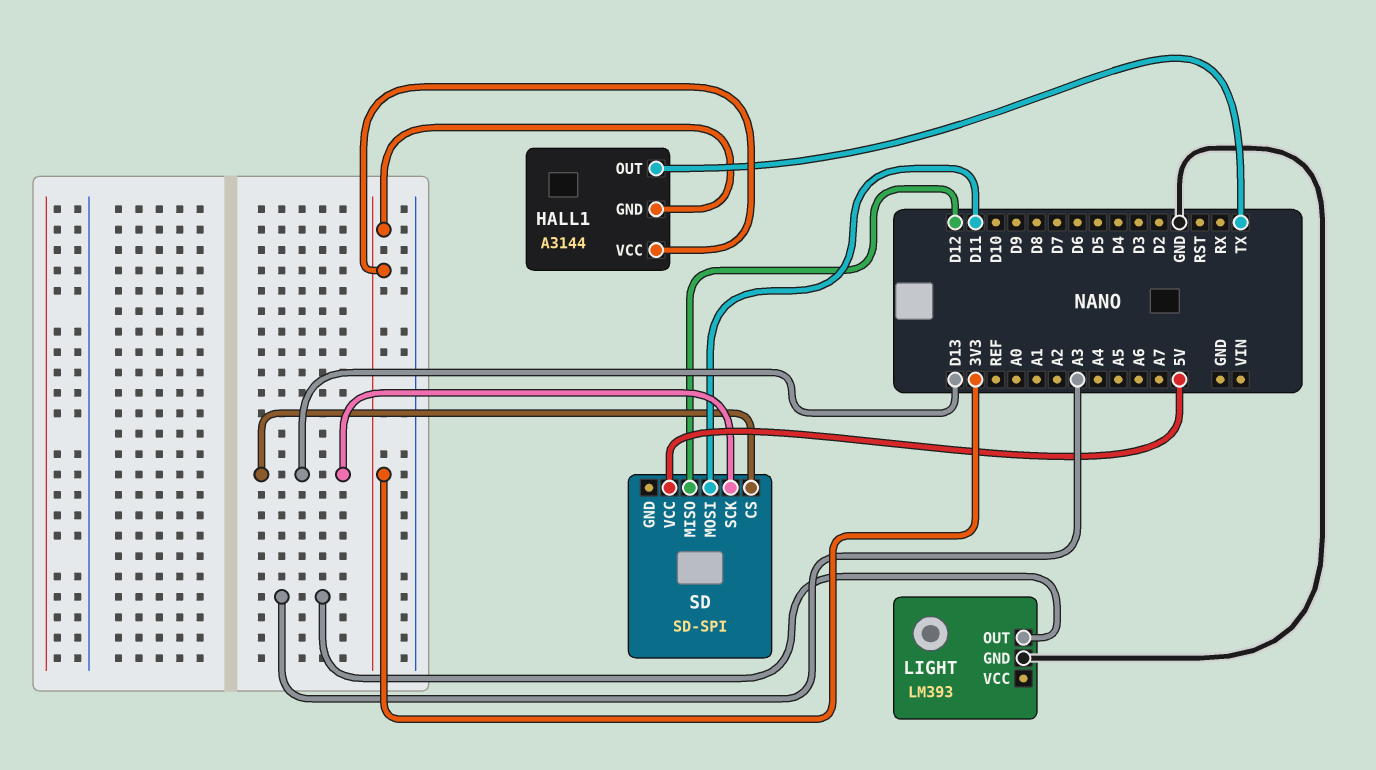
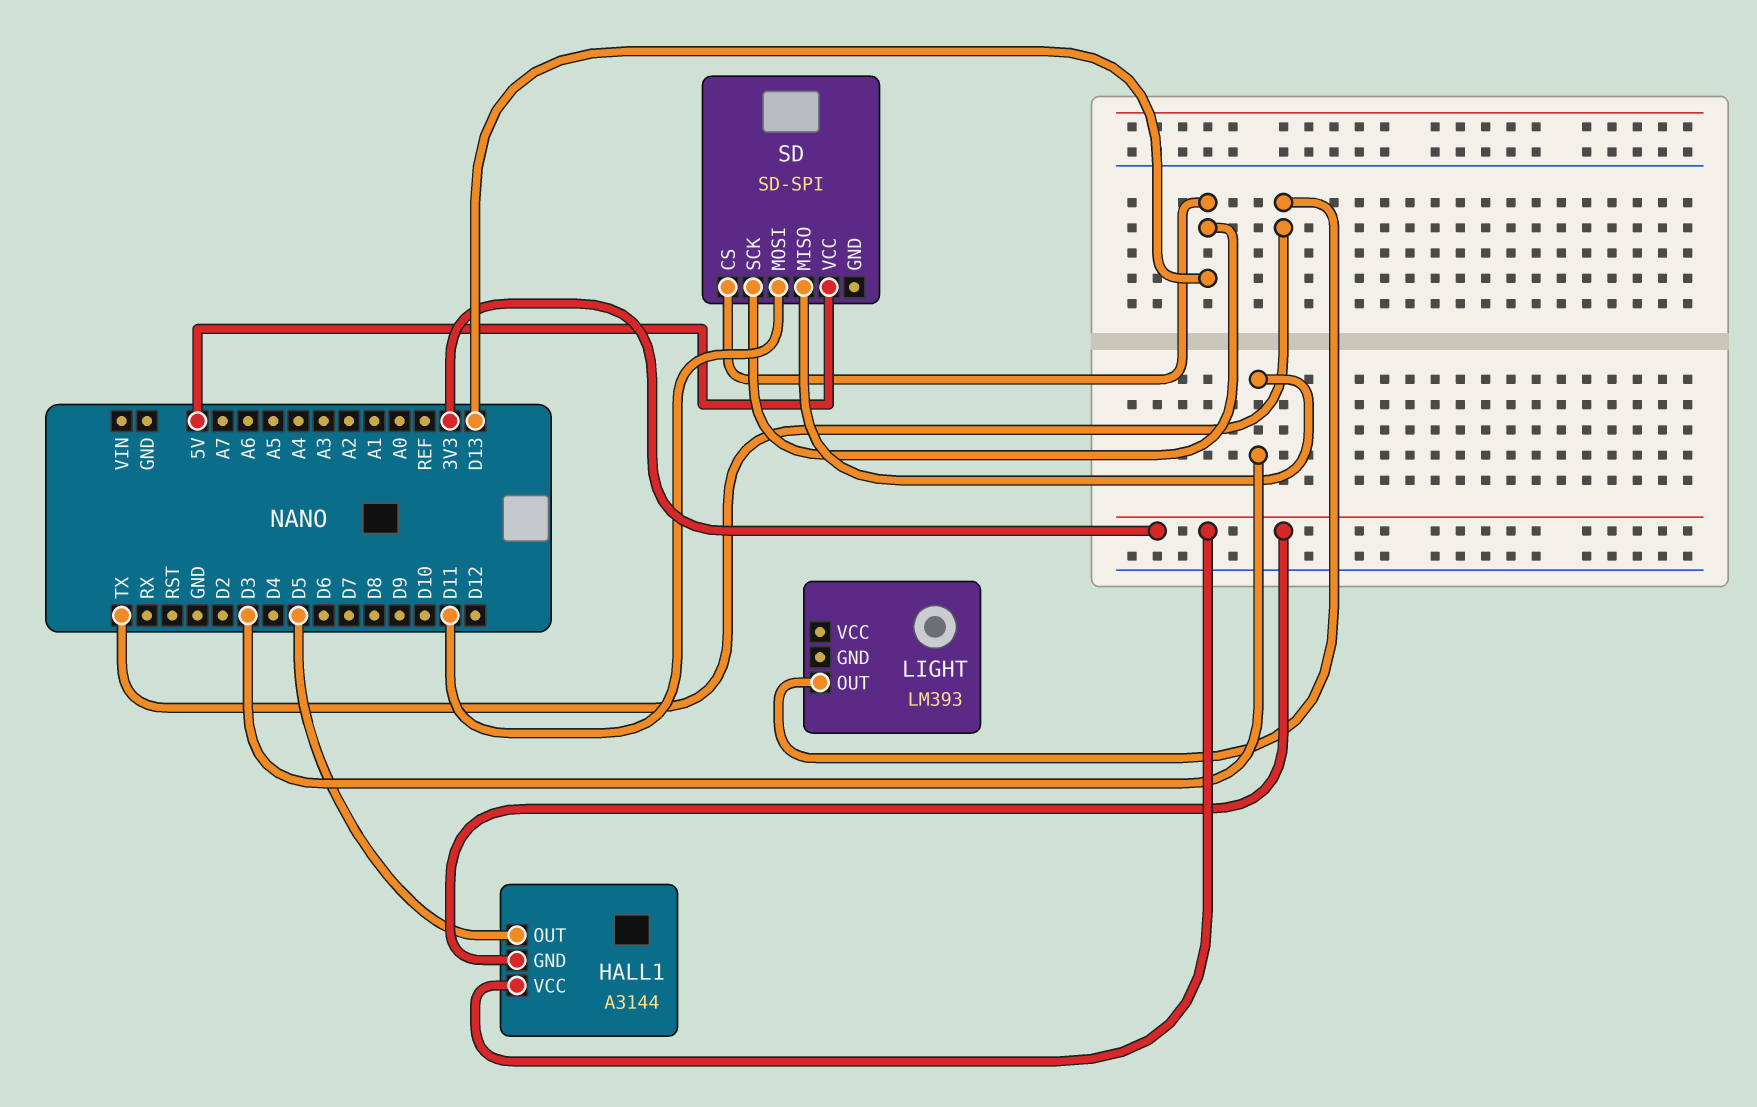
HALL1 pin OUT: TX -> D5
LIGHT pin GND: GND -> none
LIGHT pin OUT: A3 -> TX
SD pin MISO: D12 -> D3

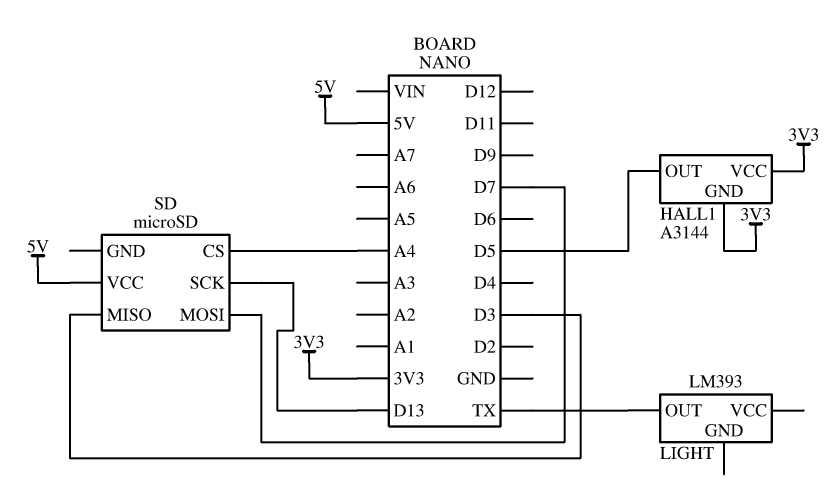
SD: SD-SPI -> microSD
SD pin CS: D13 -> A4
SD pin MOSI: D11 -> D7

